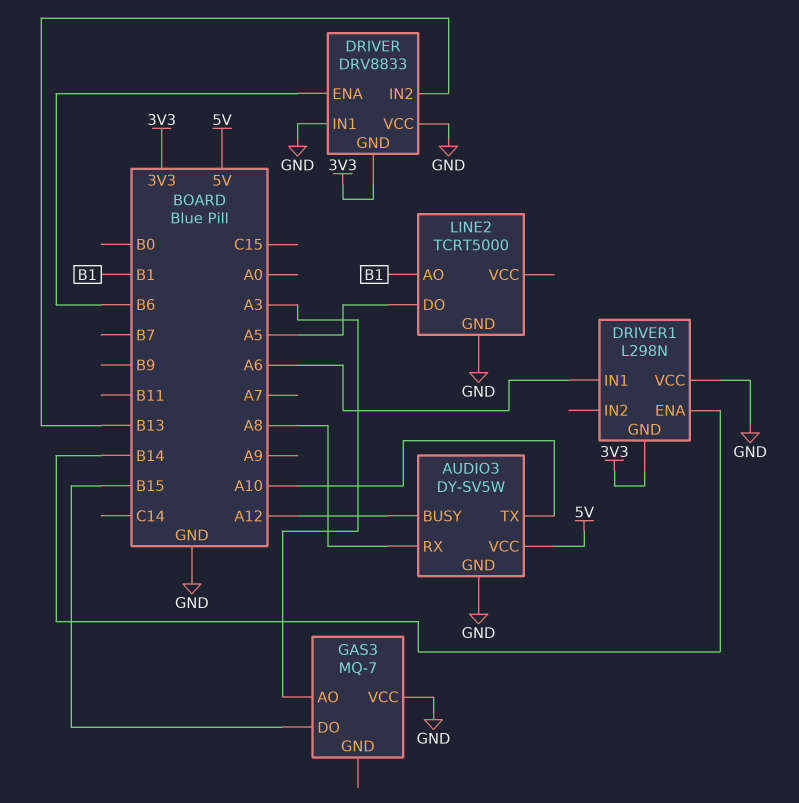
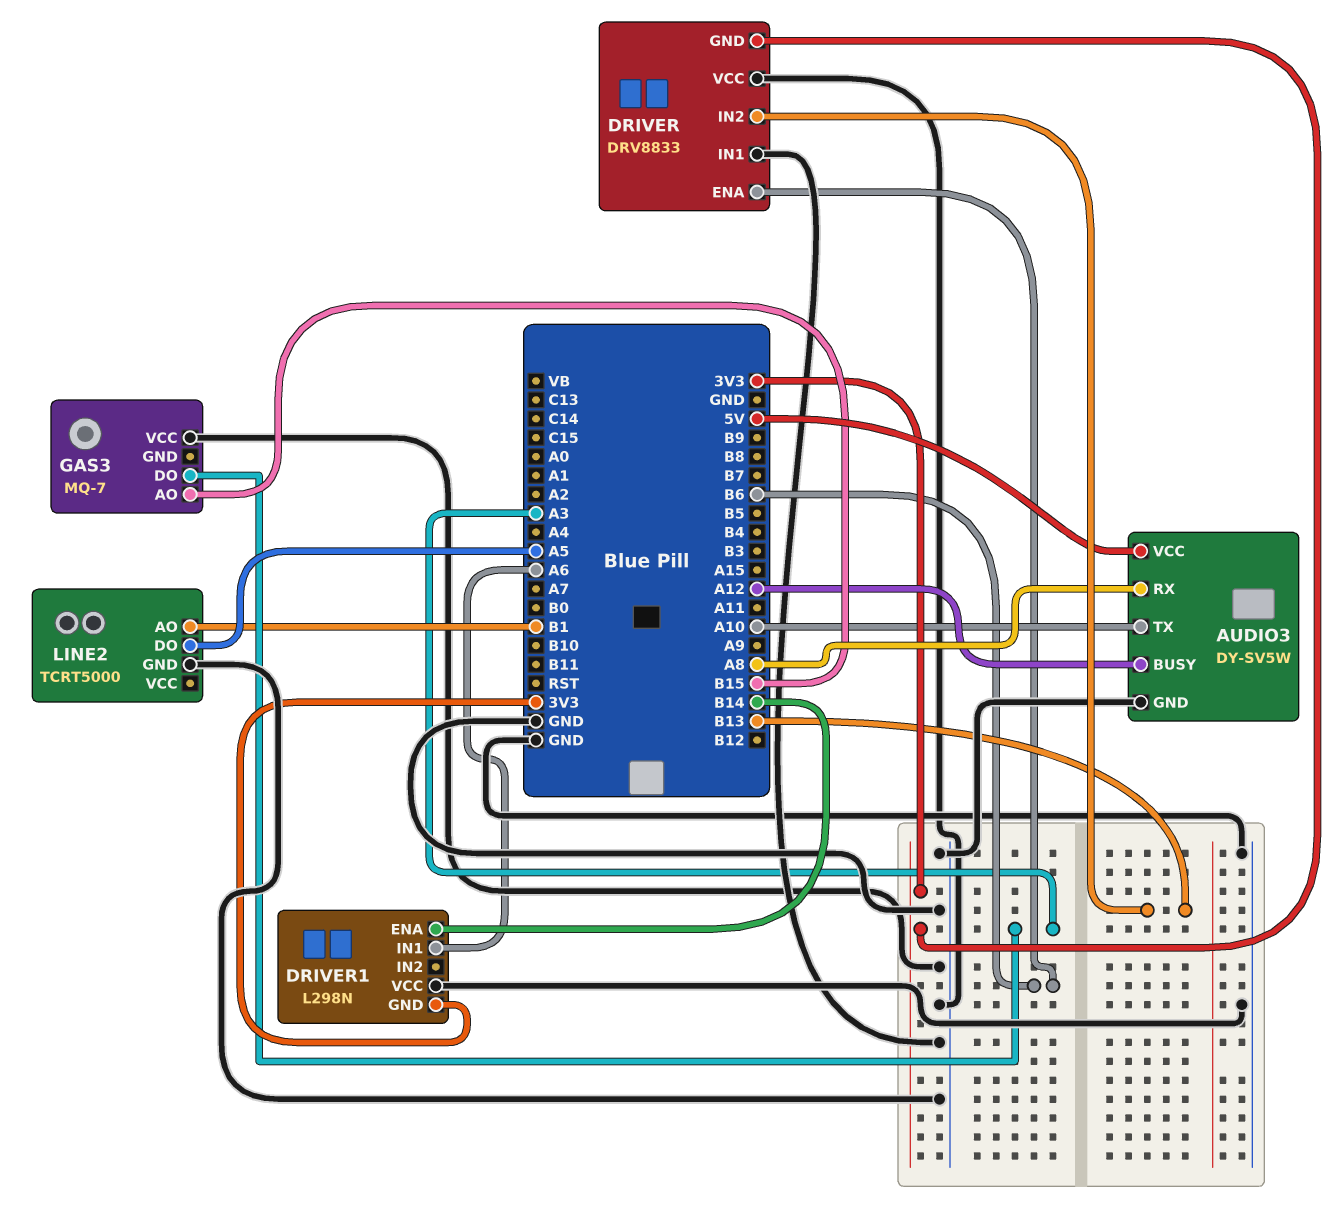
GAS3 pin AO: A3 -> B15
GAS3 pin DO: B15 -> A3

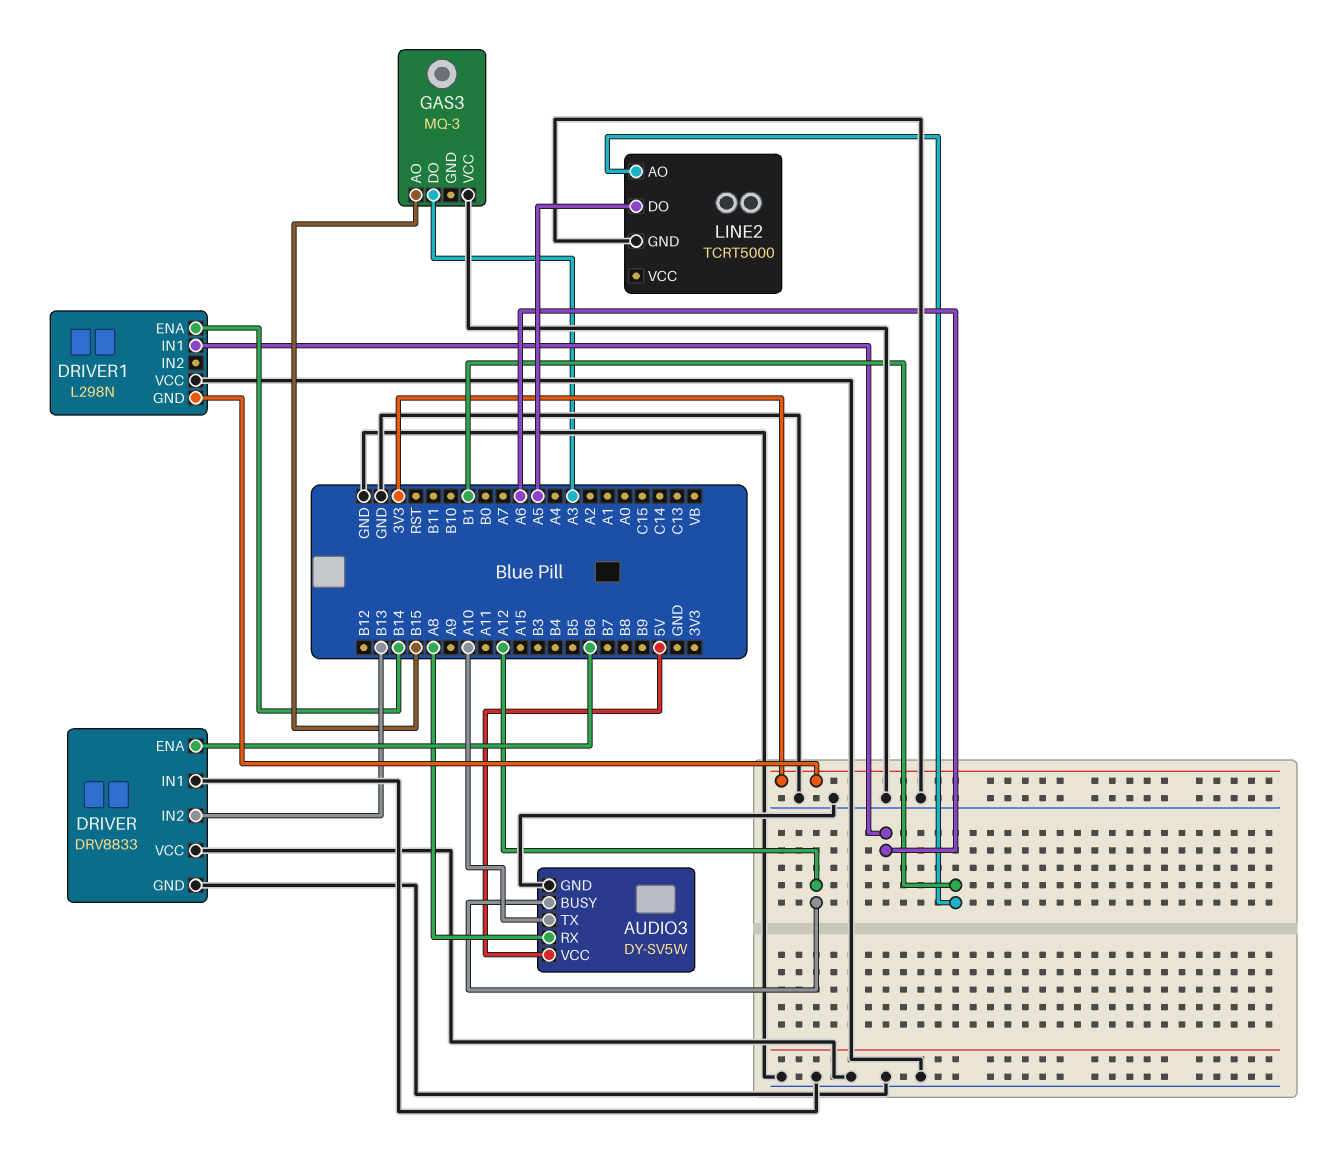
DRIVER pin GND: 3V3 -> GND
GAS3: MQ-7 -> MQ-3

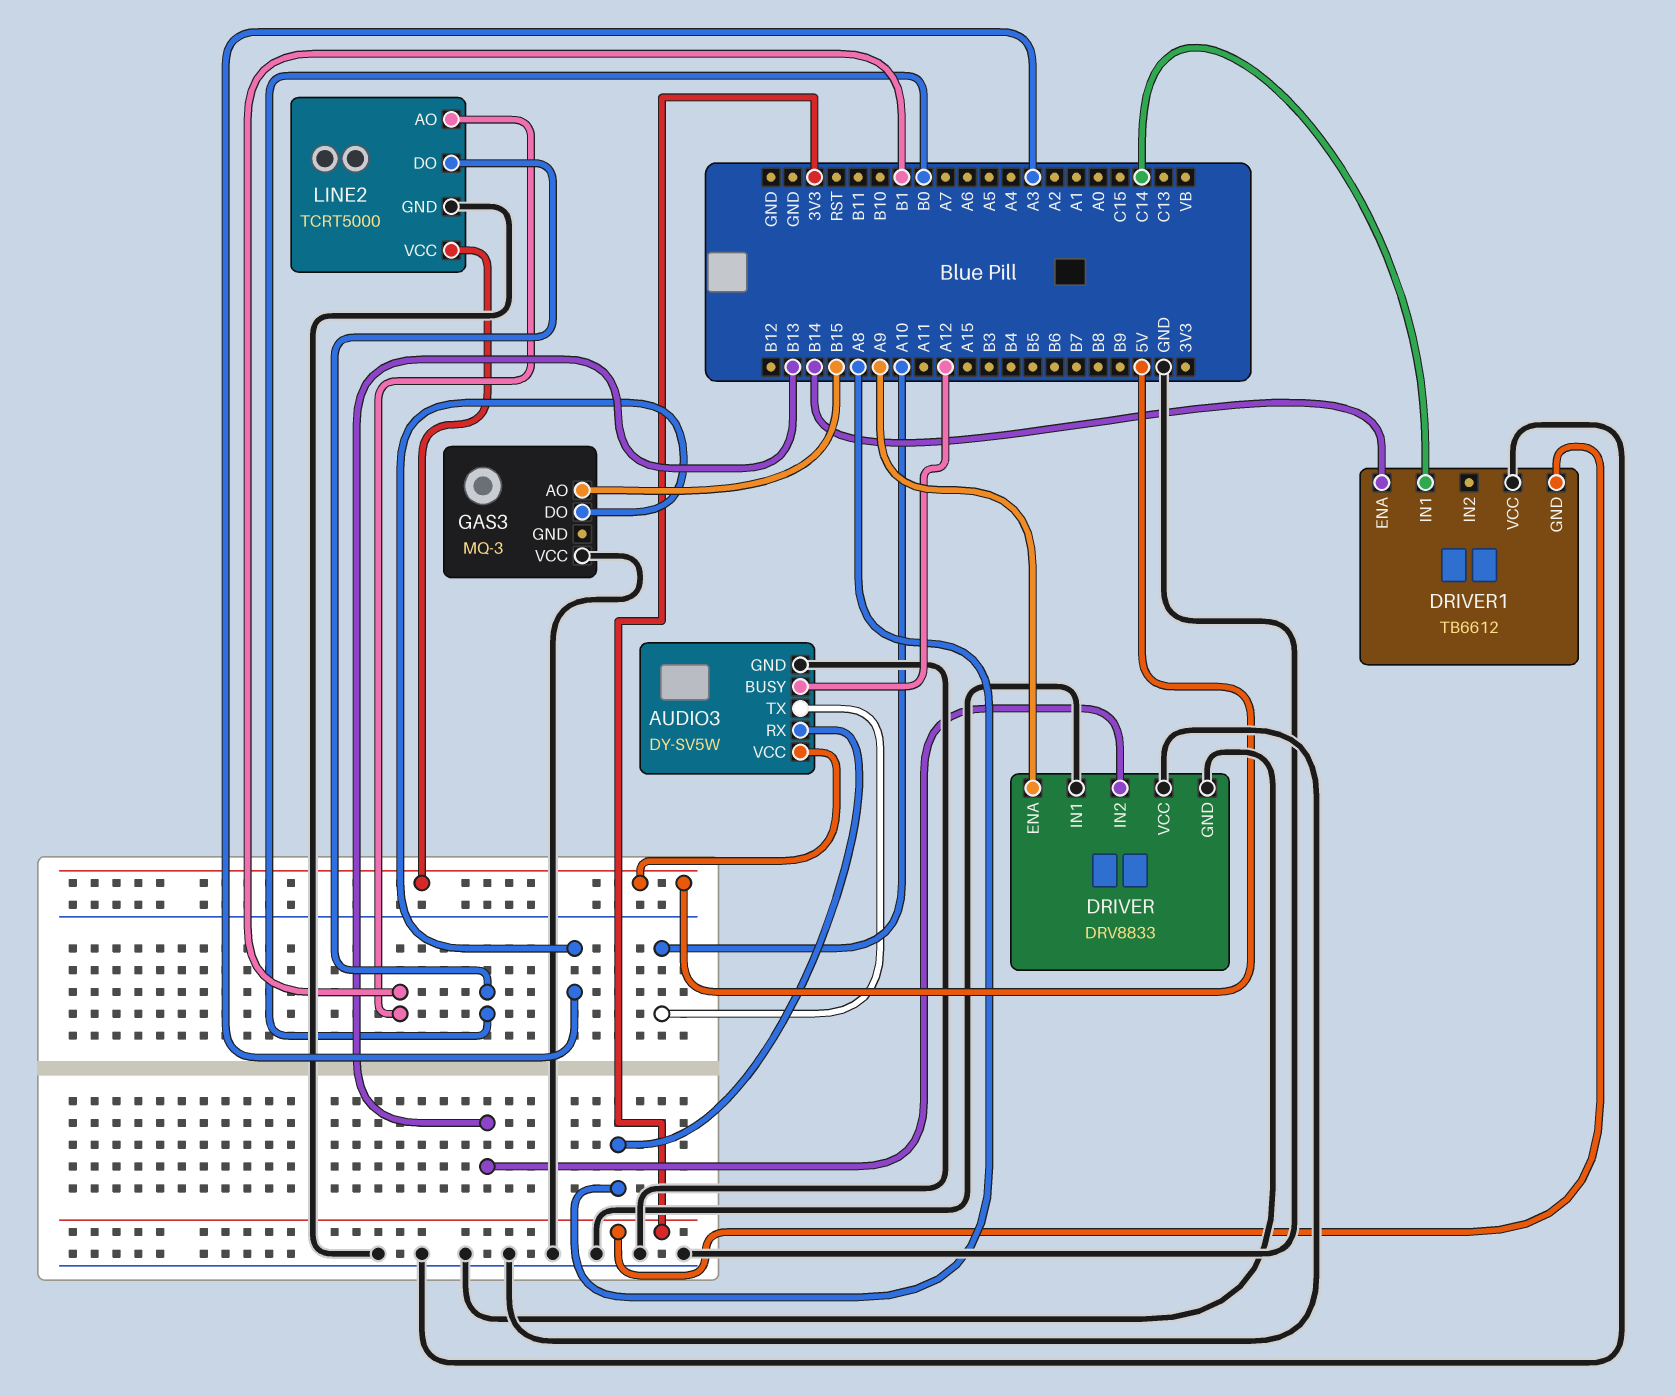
DRIVER pin ENA: B6 -> A9
DRIVER1: L298N -> TB6612
DRIVER1 pin IN1: A6 -> C14
LINE2 pin DO: A5 -> B0
LINE2 pin VCC: none -> 5V

